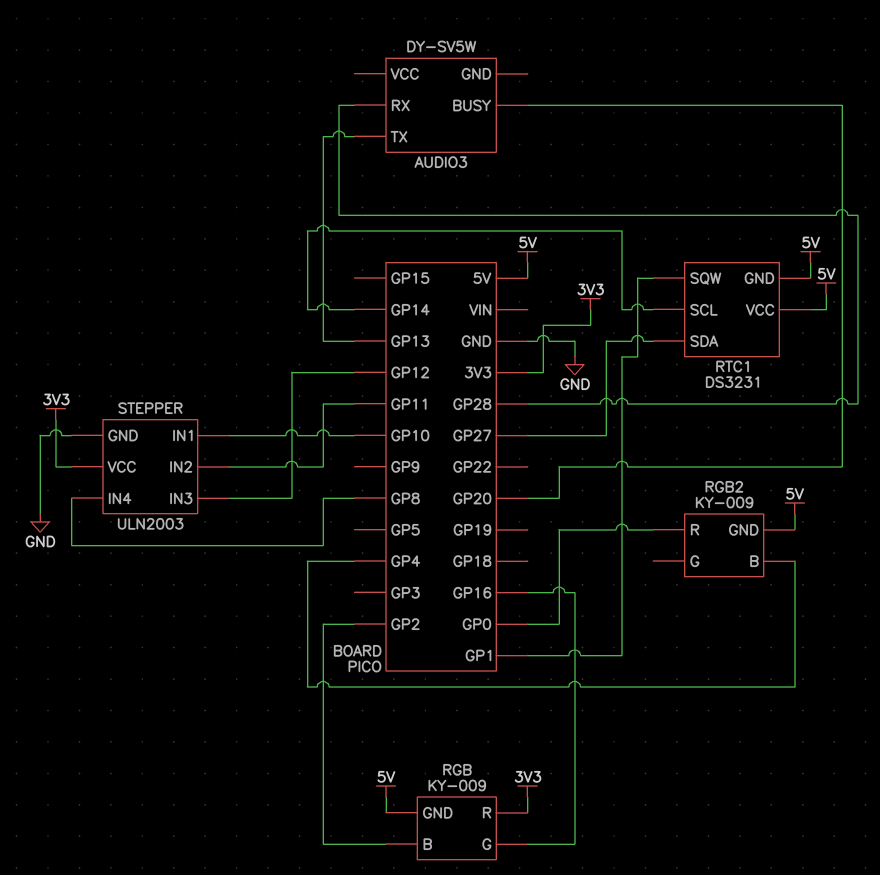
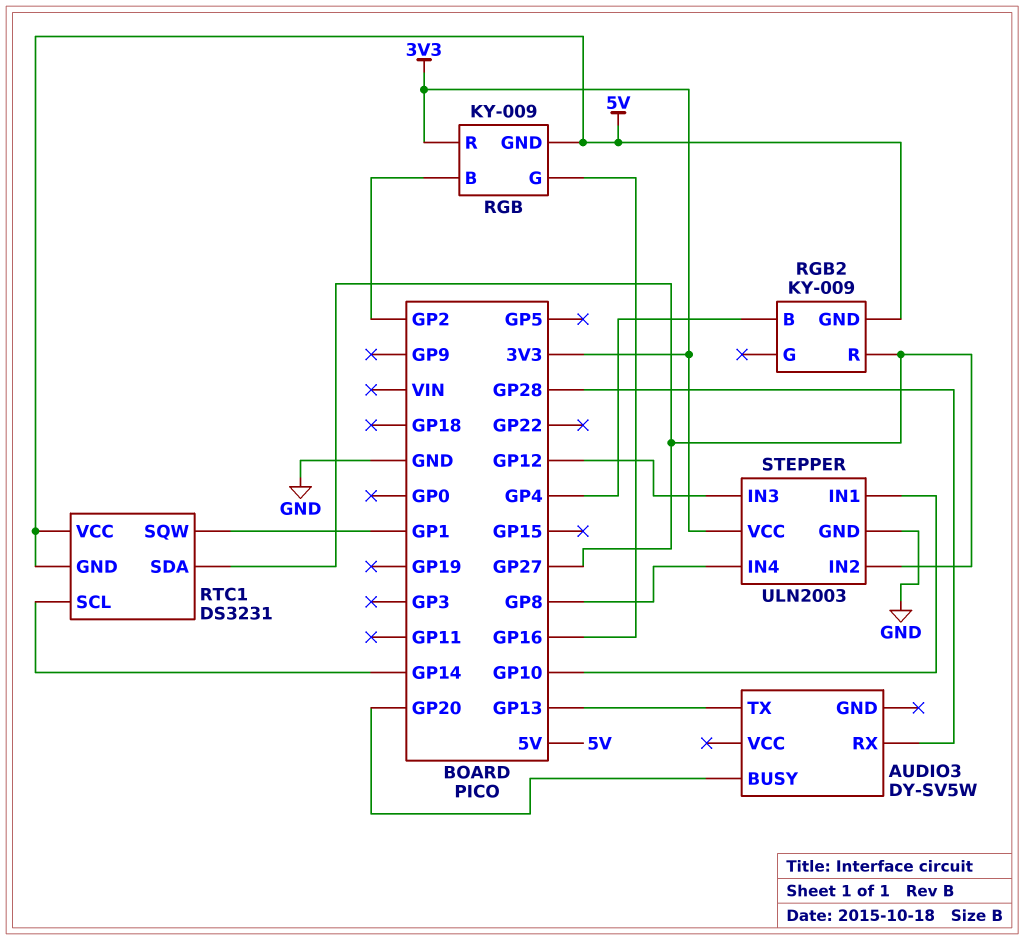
RGB2 pin R: GP0 -> GP27
STEPPER pin IN2: GP11 -> GP27

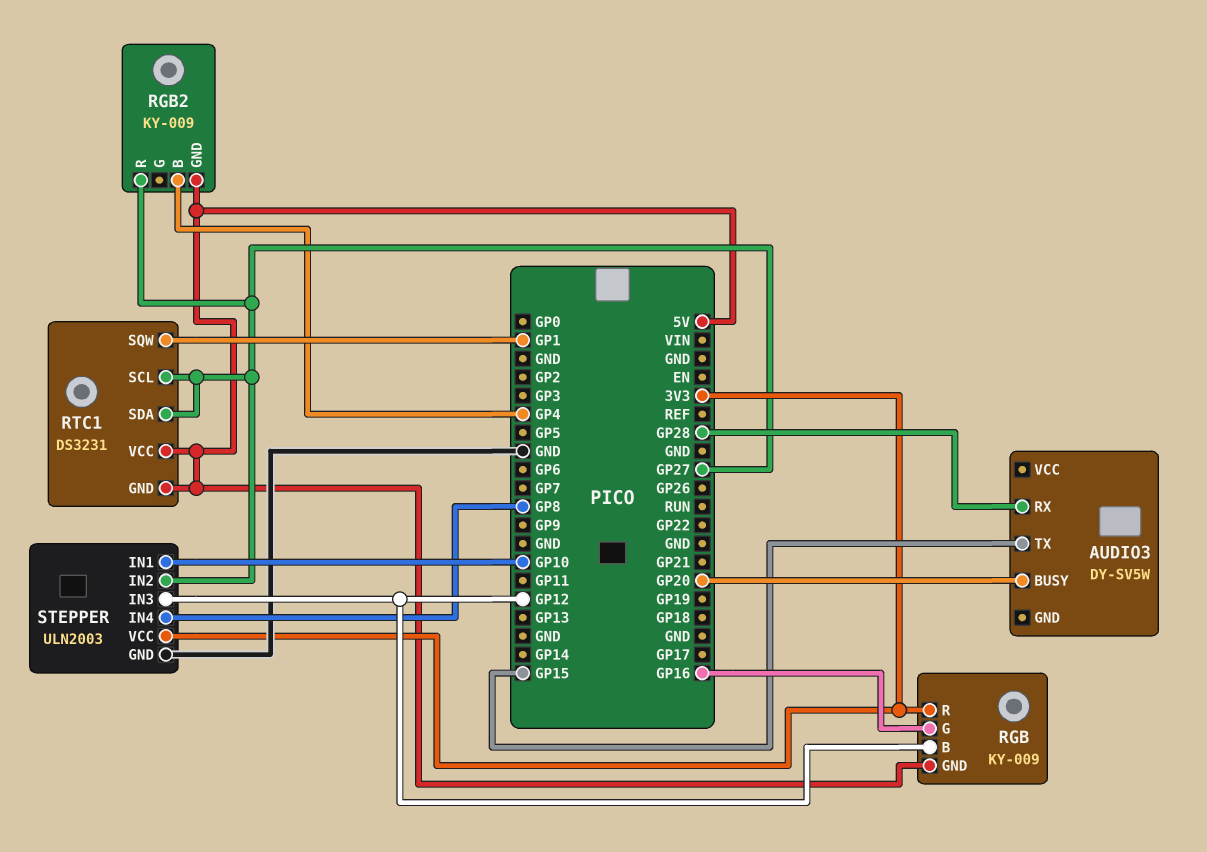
AUDIO3 pin TX: GP13 -> GP15
RGB pin B: GP2 -> GP12
RTC1 pin SCL: GP14 -> GP27

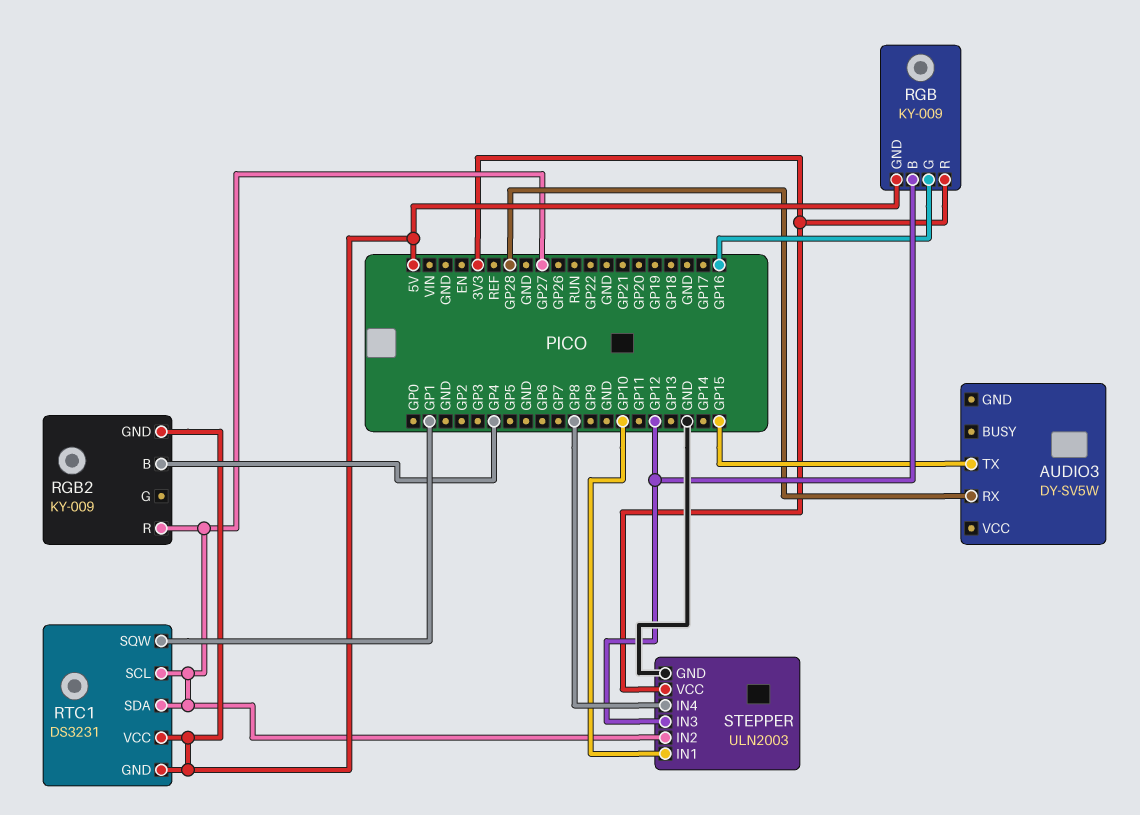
AUDIO3 pin BUSY: GP20 -> none

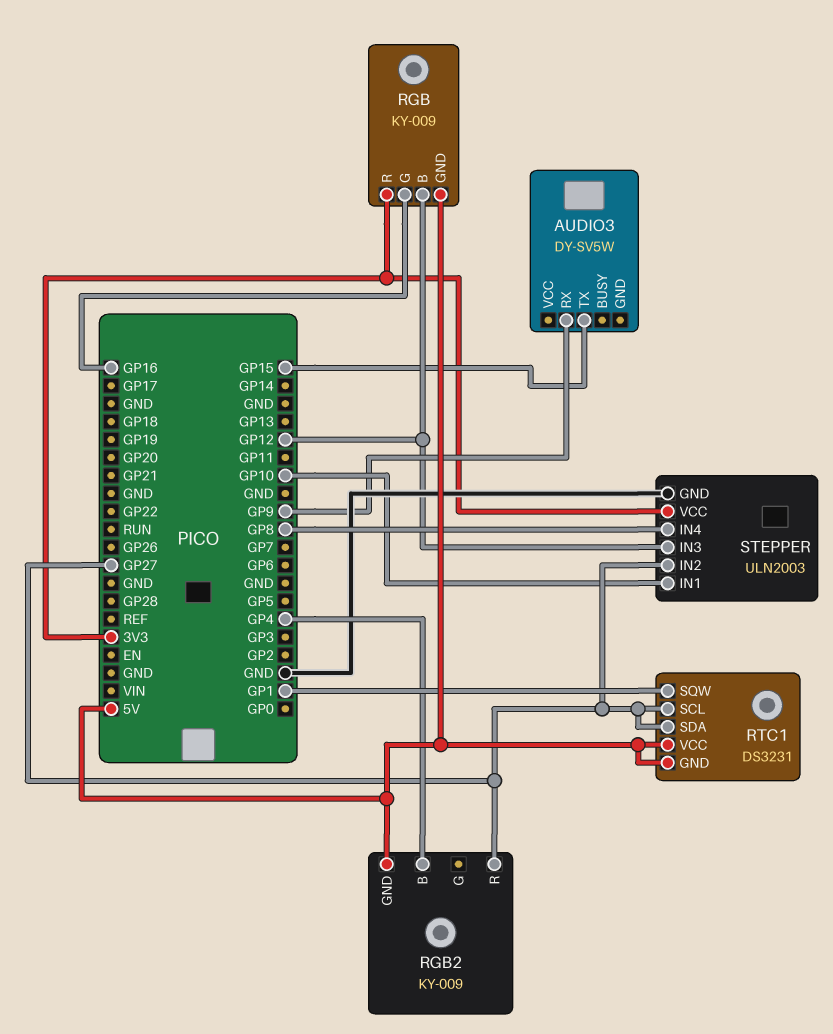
AUDIO3 pin RX: GP28 -> GP9

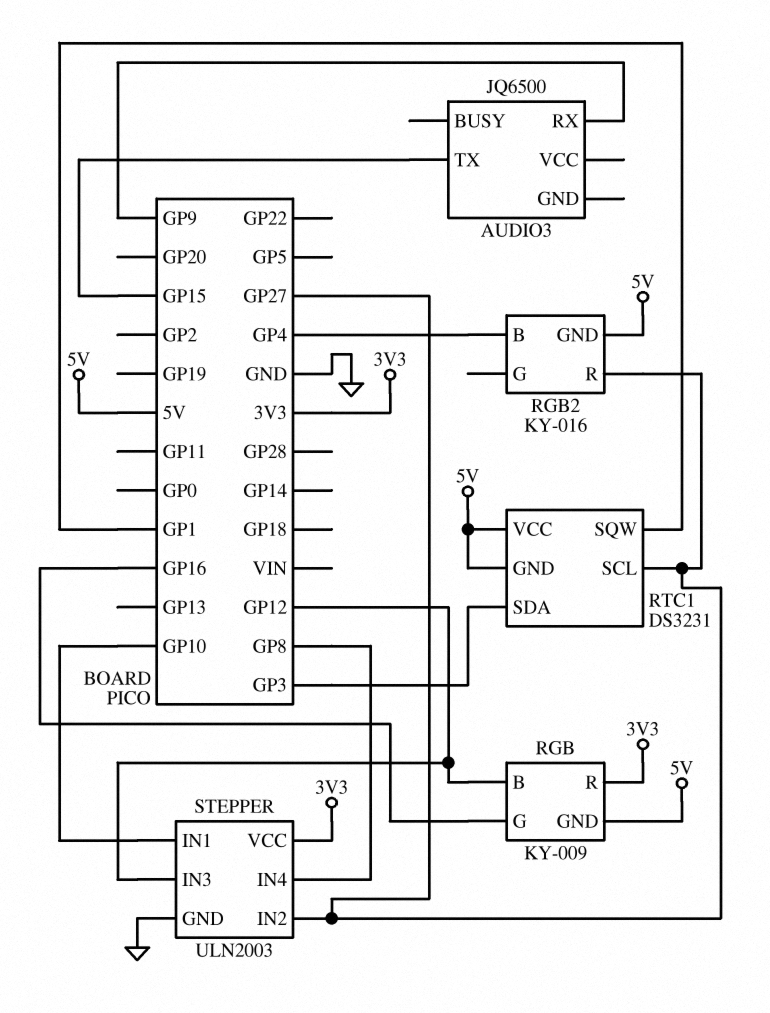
AUDIO3: DY-SV5W -> JQ6500
RGB2: KY-009 -> KY-016
RTC1 pin SDA: GP27 -> GP3

